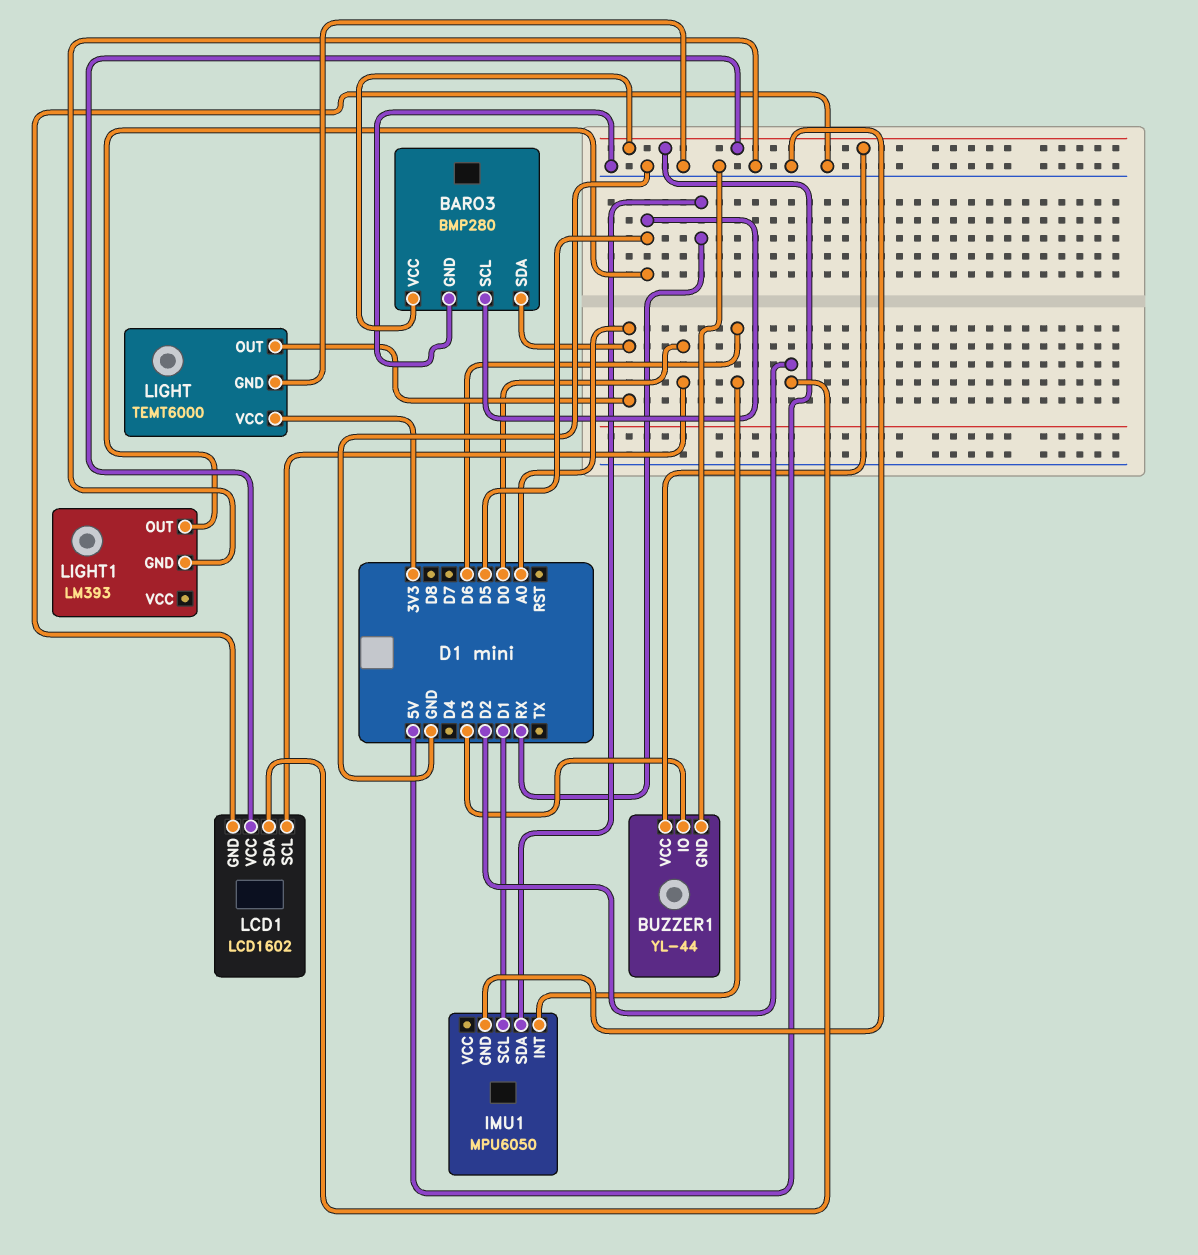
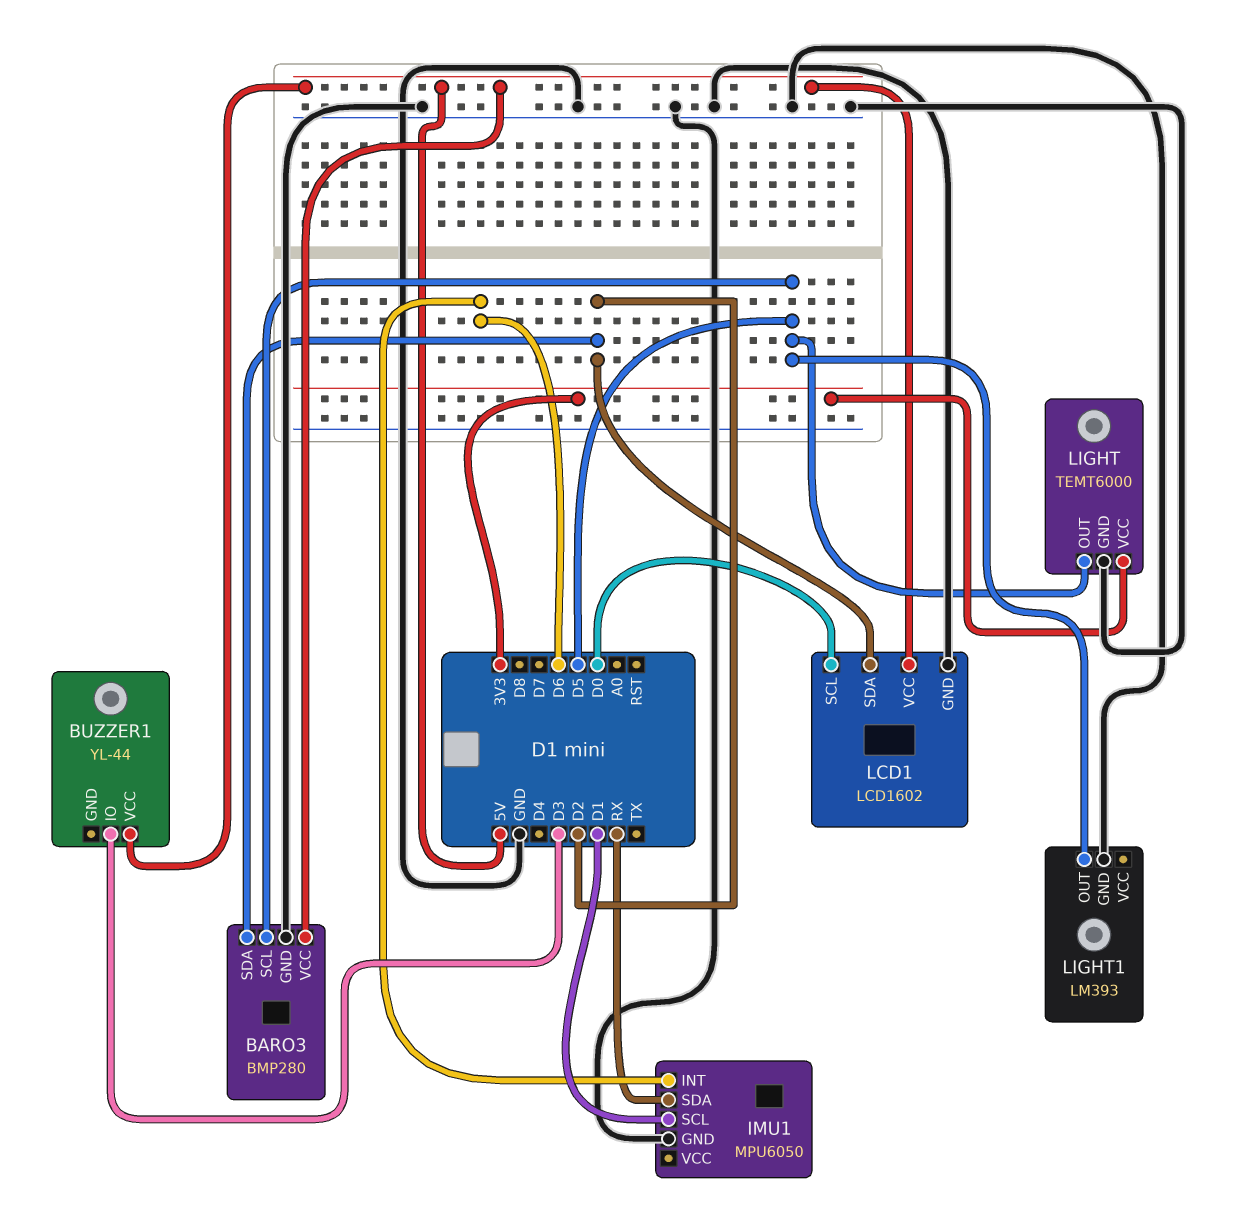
BARO3 pin SDA: A0 -> D2
BUZZER1 pin GND: GND -> none
LIGHT pin OUT: A0 -> D5

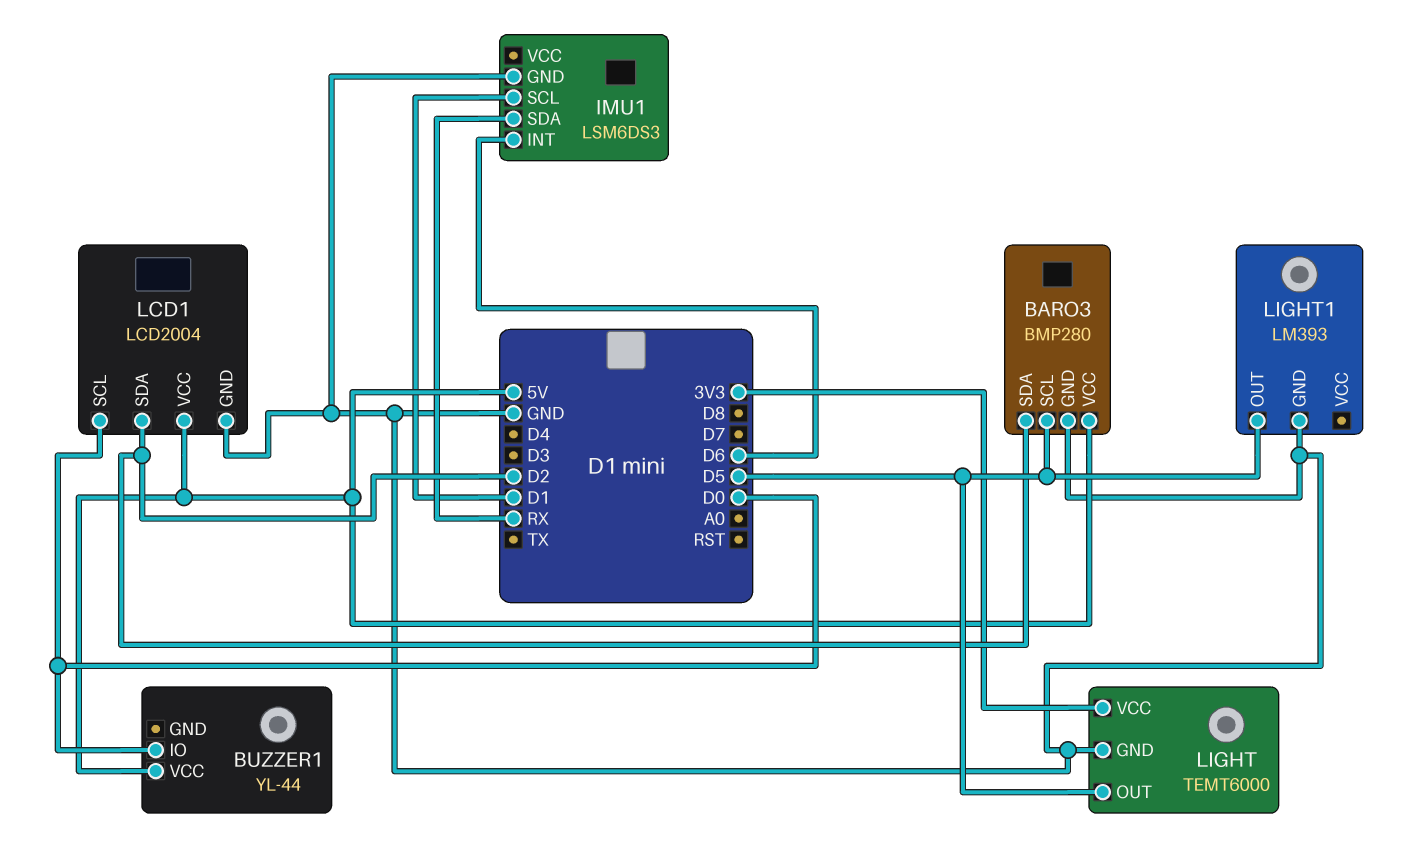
BUZZER1 pin IO: D3 -> D0
IMU1: MPU6050 -> LSM6DS3
LCD1: LCD1602 -> LCD2004

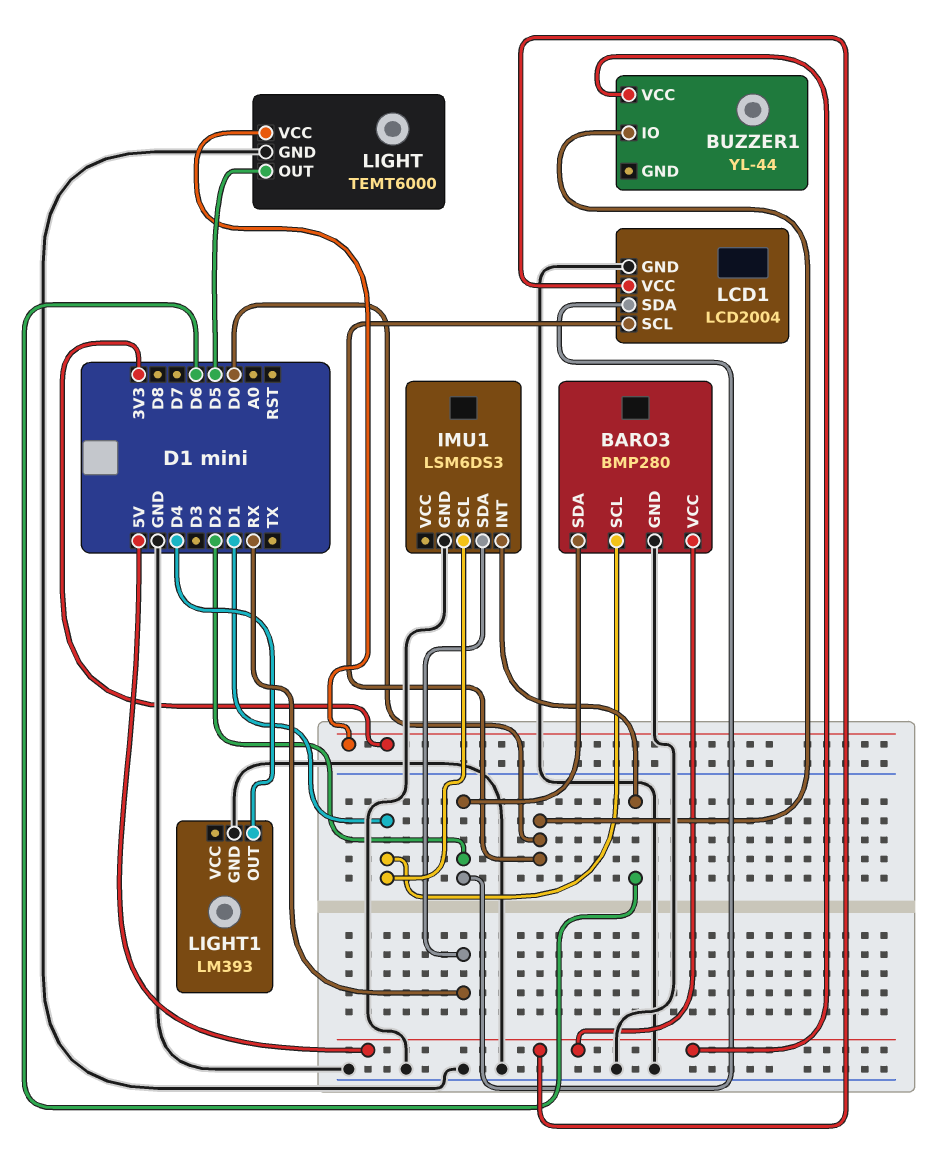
BARO3 pin SCL: D5 -> D1
LIGHT1 pin OUT: D5 -> D4

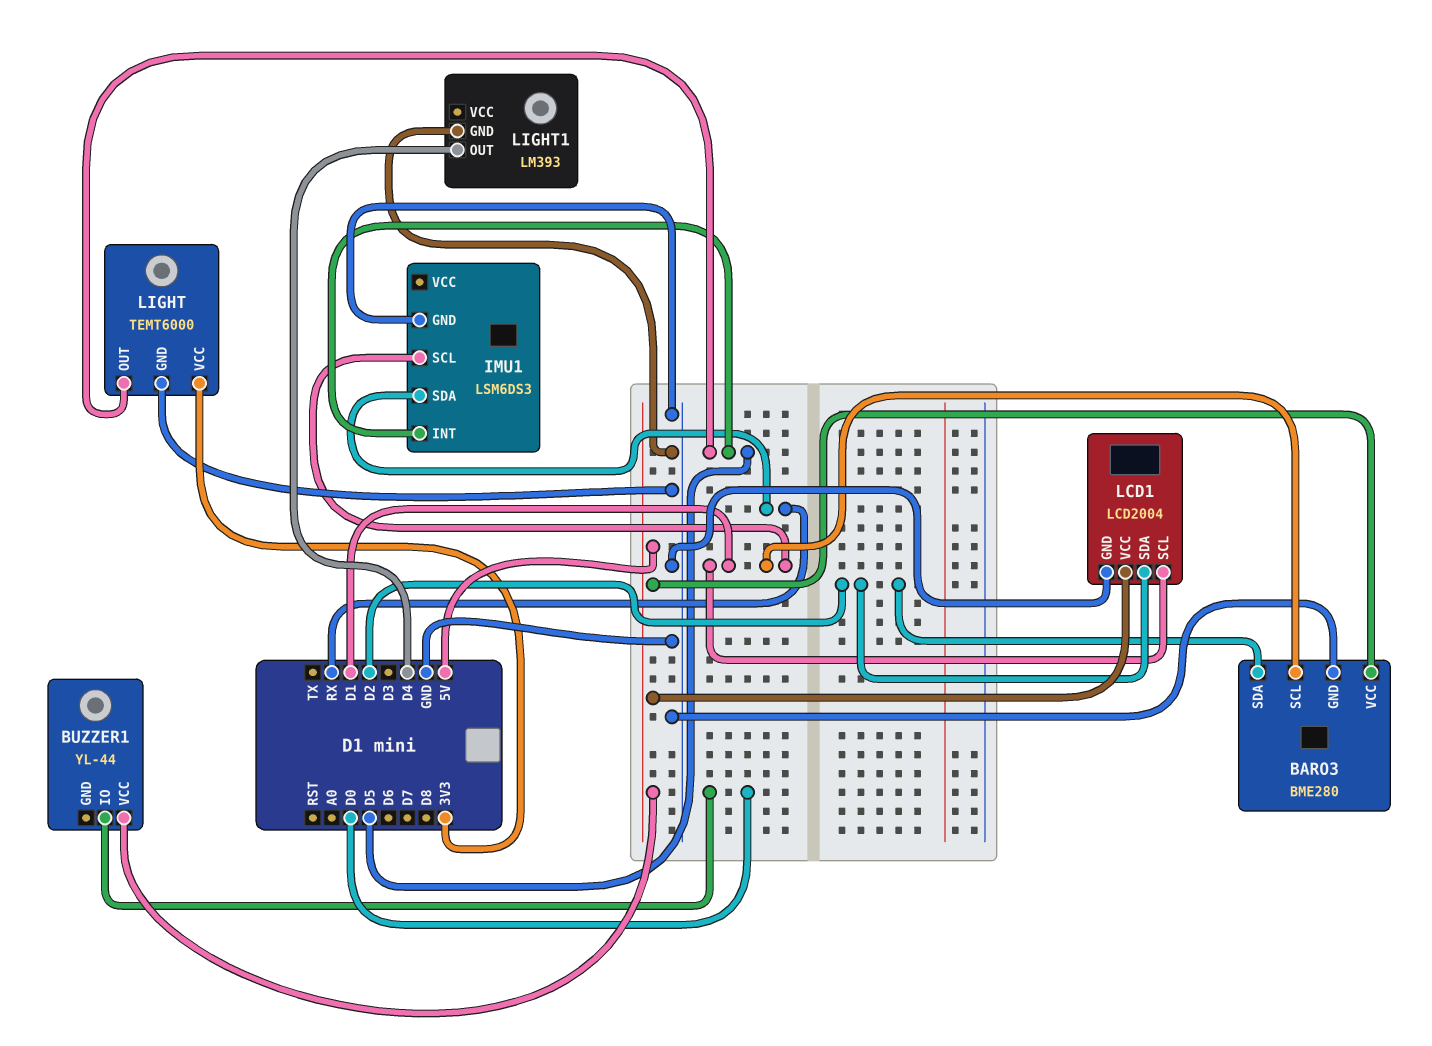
BARO3: BMP280 -> BME280
IMU1 pin INT: D6 -> D5
LCD1 pin SCL: D0 -> D1

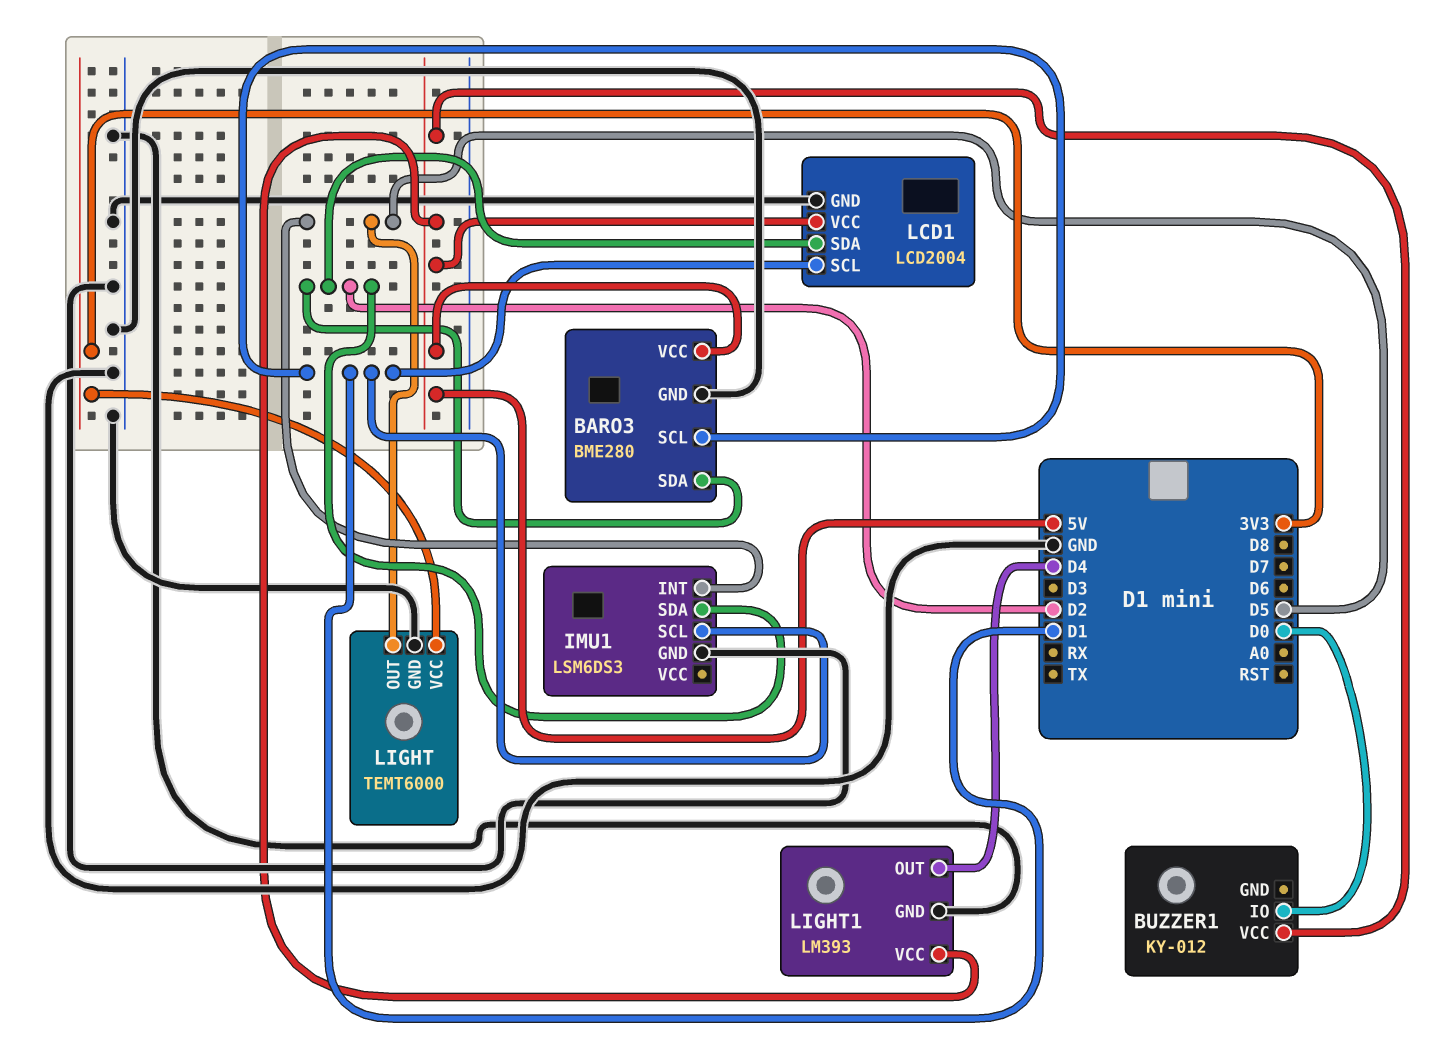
BUZZER1: YL-44 -> KY-012
IMU1 pin SDA: RX -> D2
LIGHT1 pin VCC: none -> 5V

